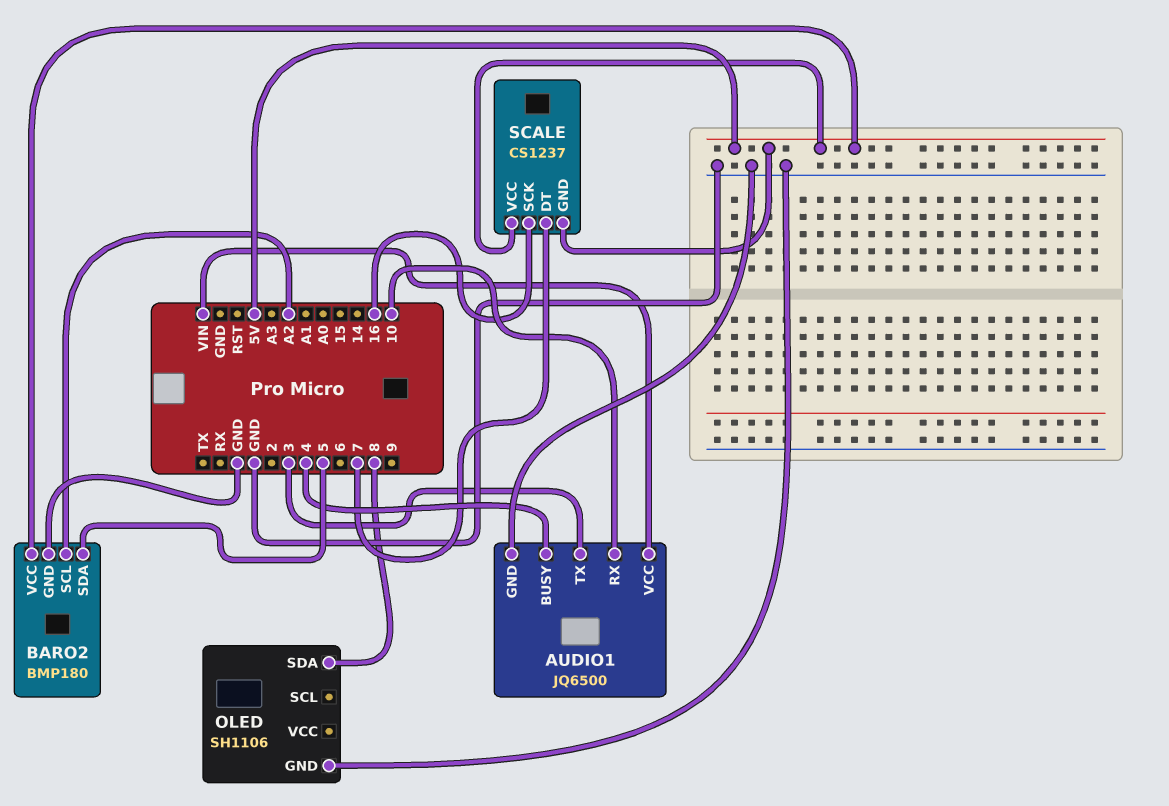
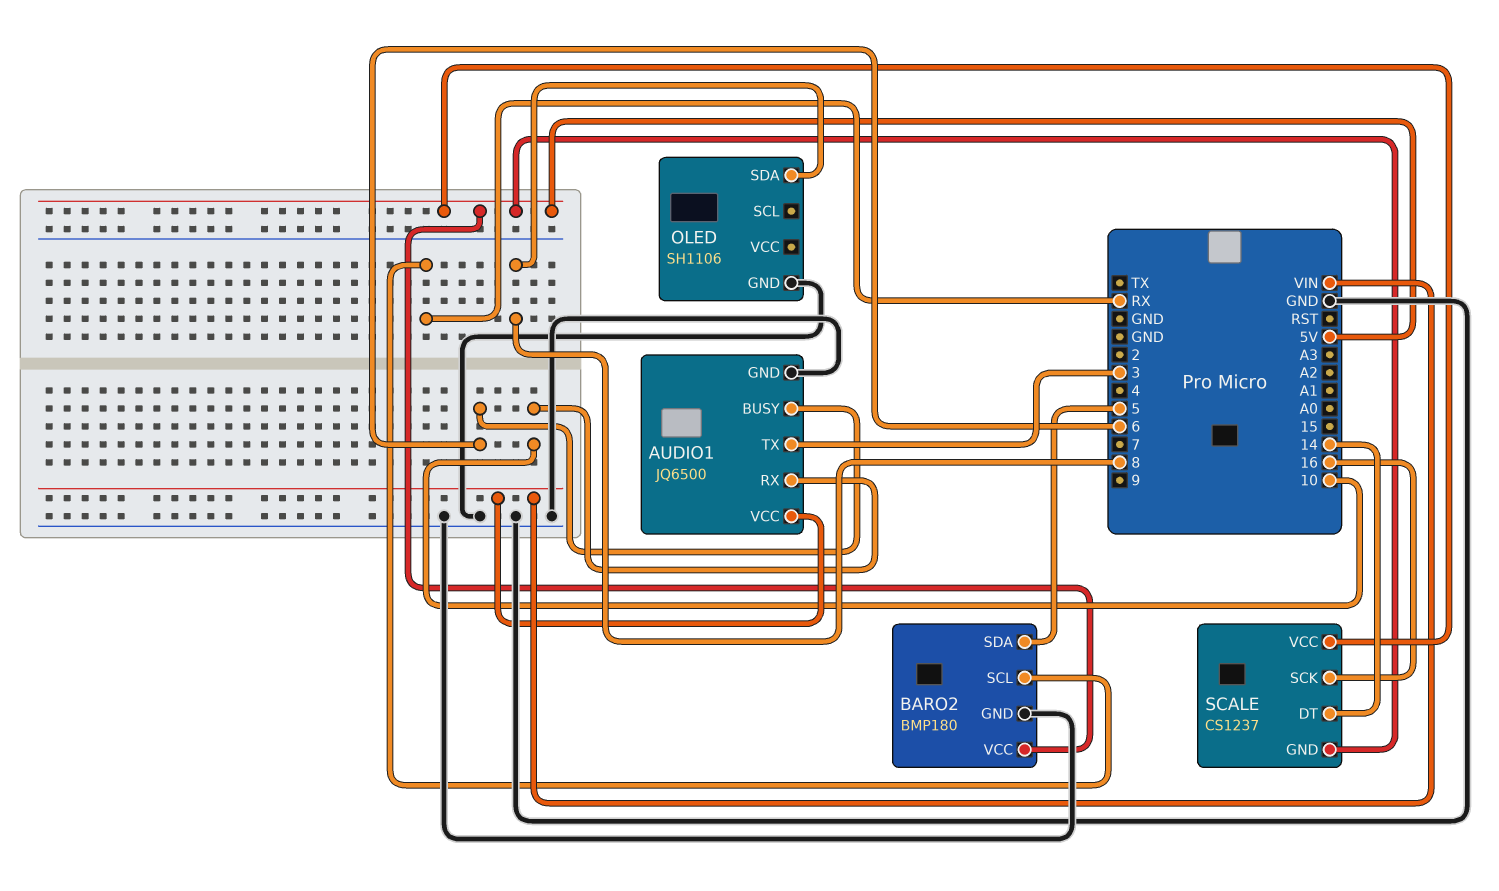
AUDIO1 pin BUSY: 4 -> 6
BARO2 pin SCL: A2 -> RX
SCALE pin DT: 7 -> 14

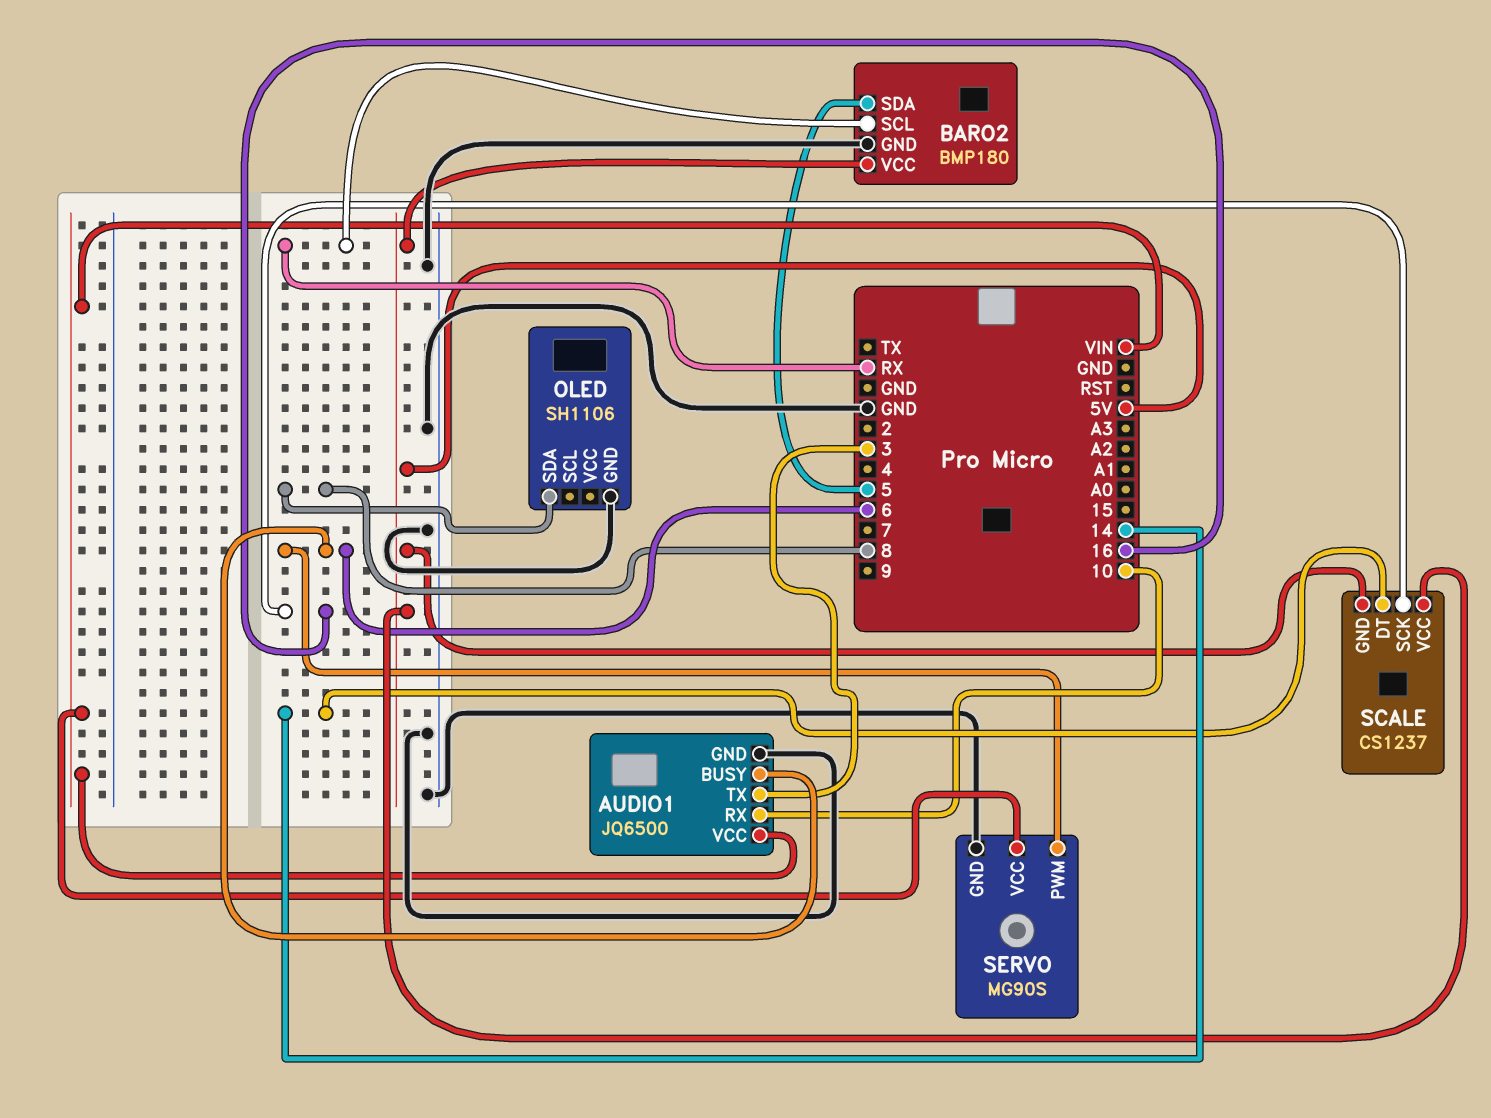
SERVO: none -> MG90S
SERVO pin GND: none -> GND
SERVO pin PWM: none -> 6
SERVO pin VCC: none -> VIN

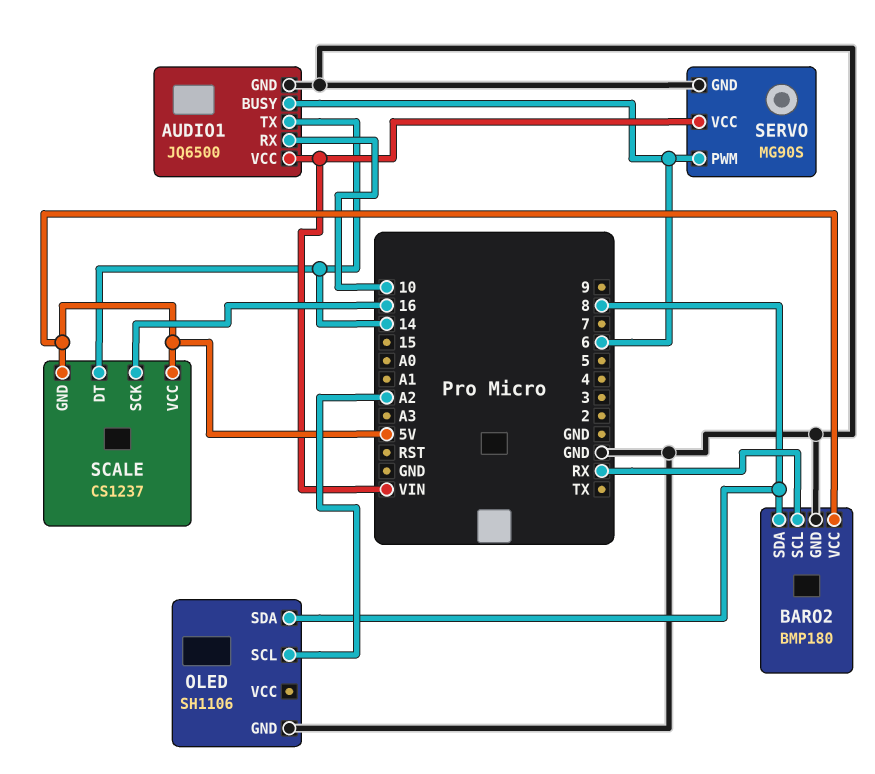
AUDIO1 pin TX: 3 -> 14
BARO2 pin SDA: 5 -> 8
OLED pin SCL: none -> A2

